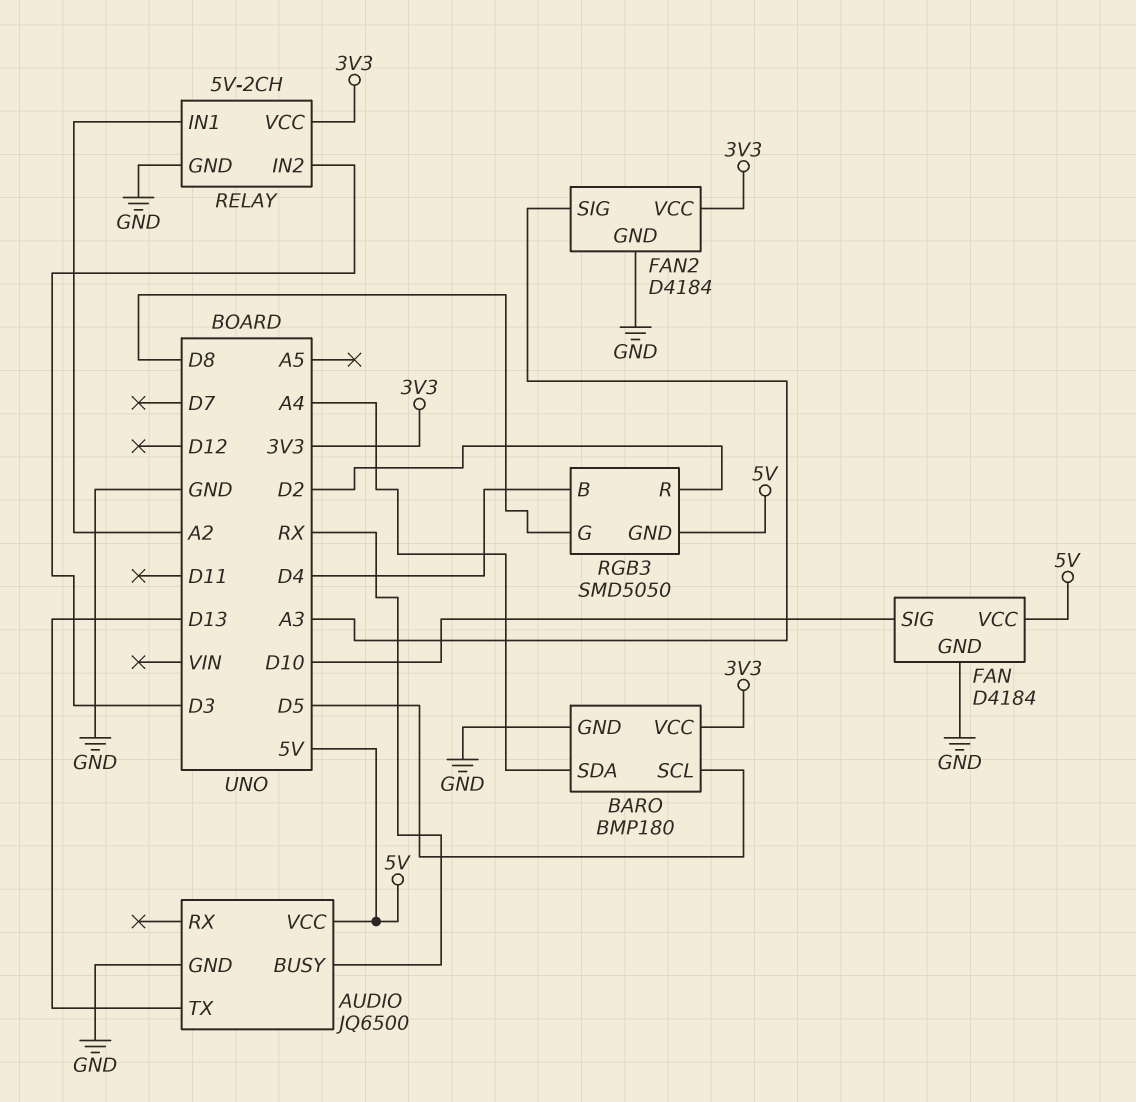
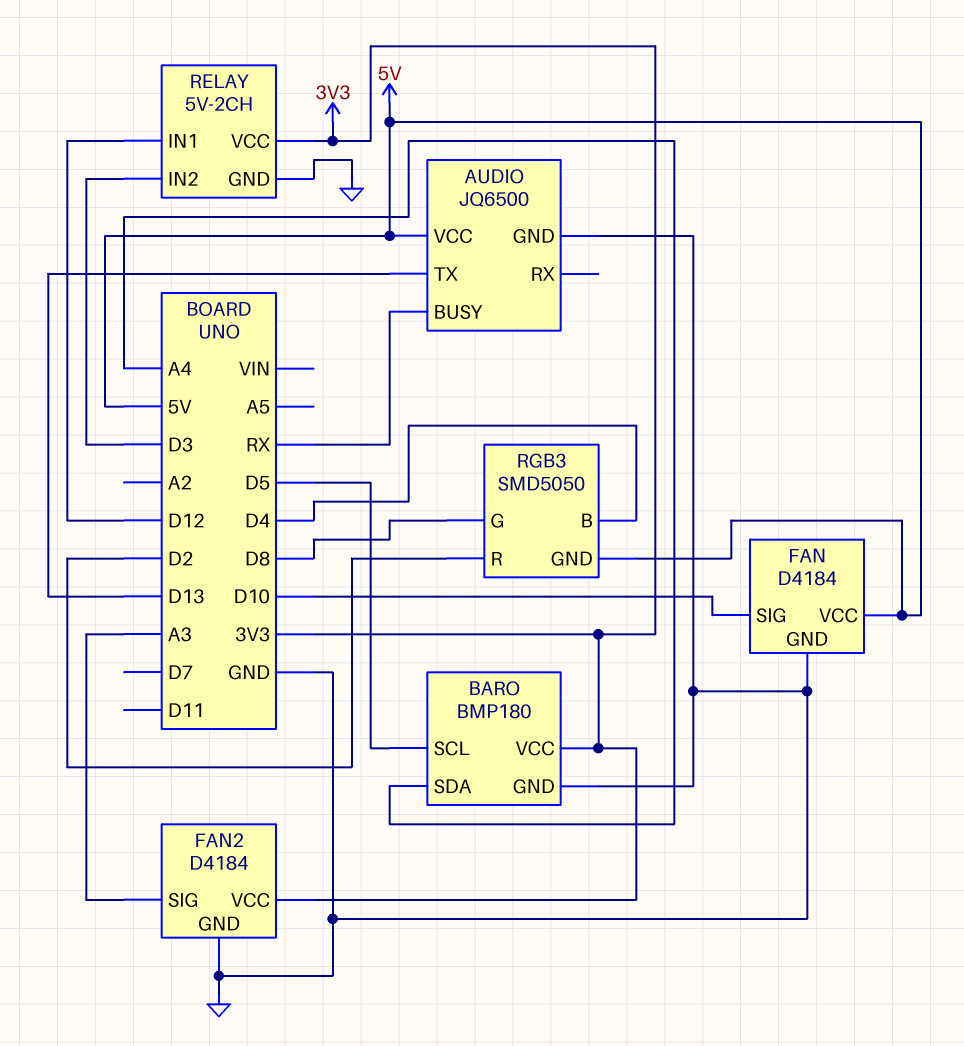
RELAY pin IN1: A2 -> D12

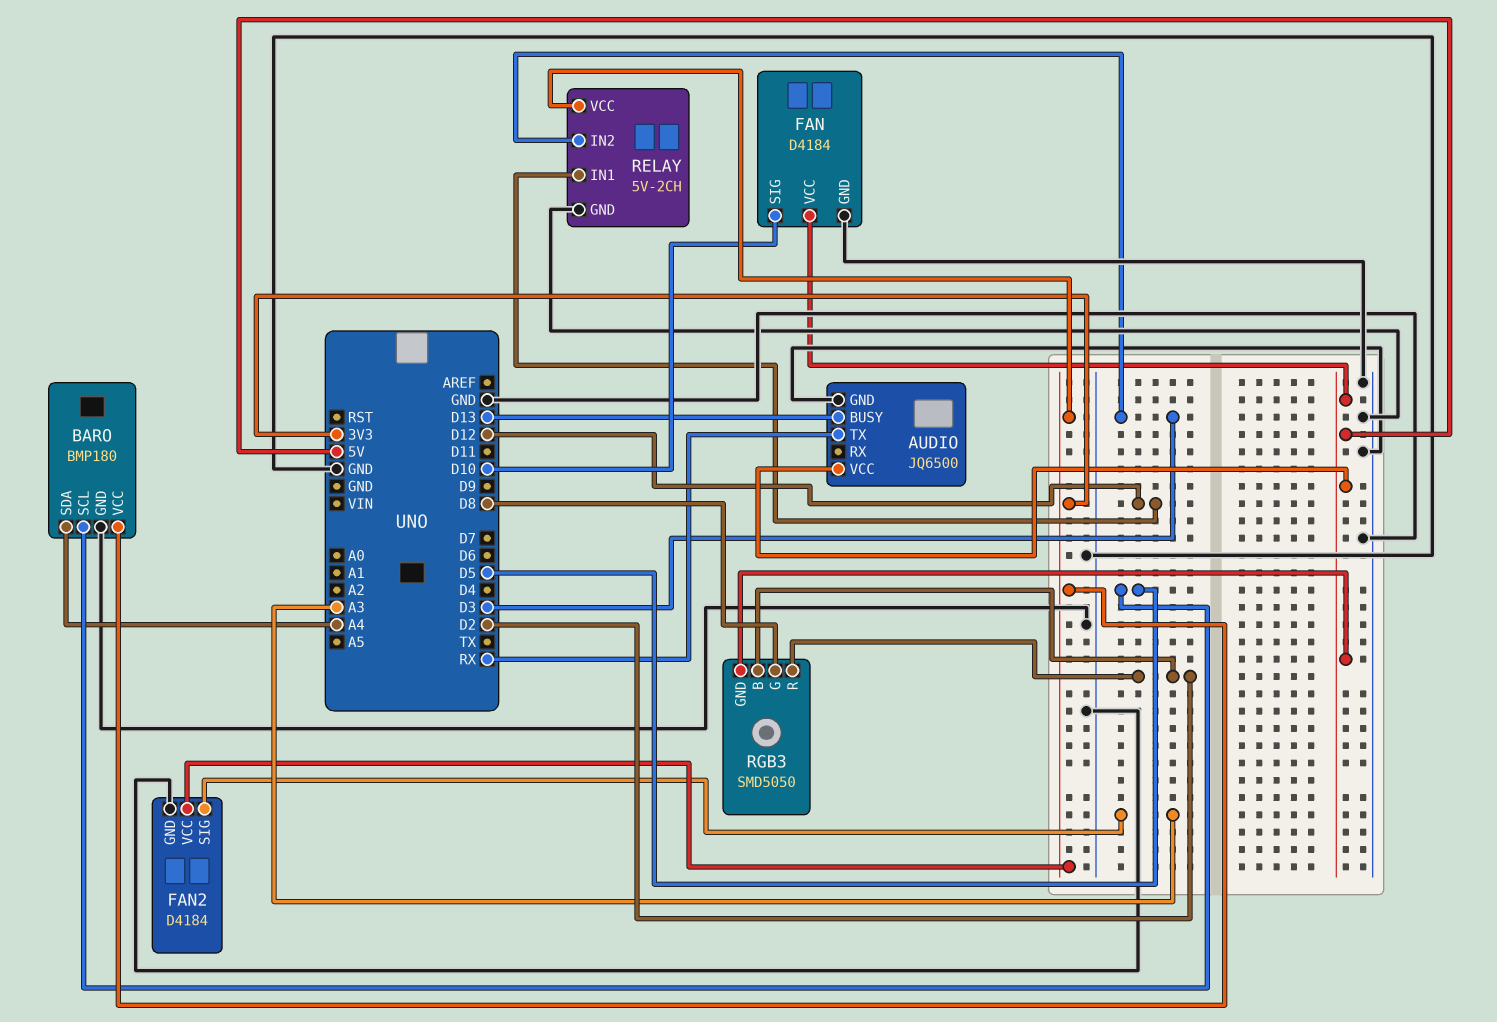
AUDIO pin BUSY: RX -> D13
AUDIO pin TX: D13 -> RX
RGB3 pin B: D4 -> D2

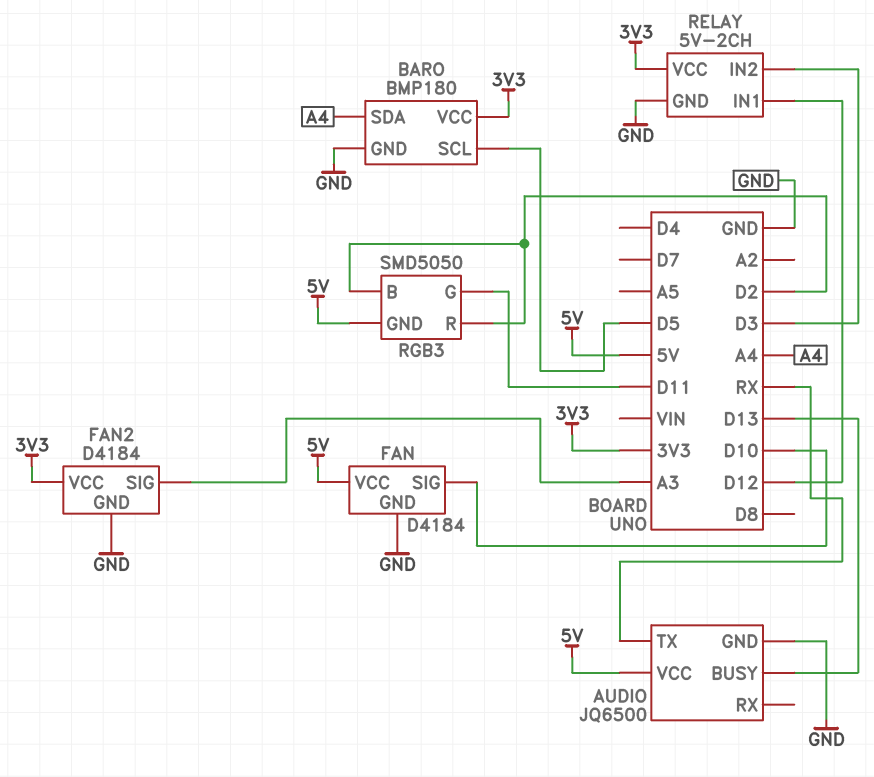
RGB3 pin G: D8 -> D11

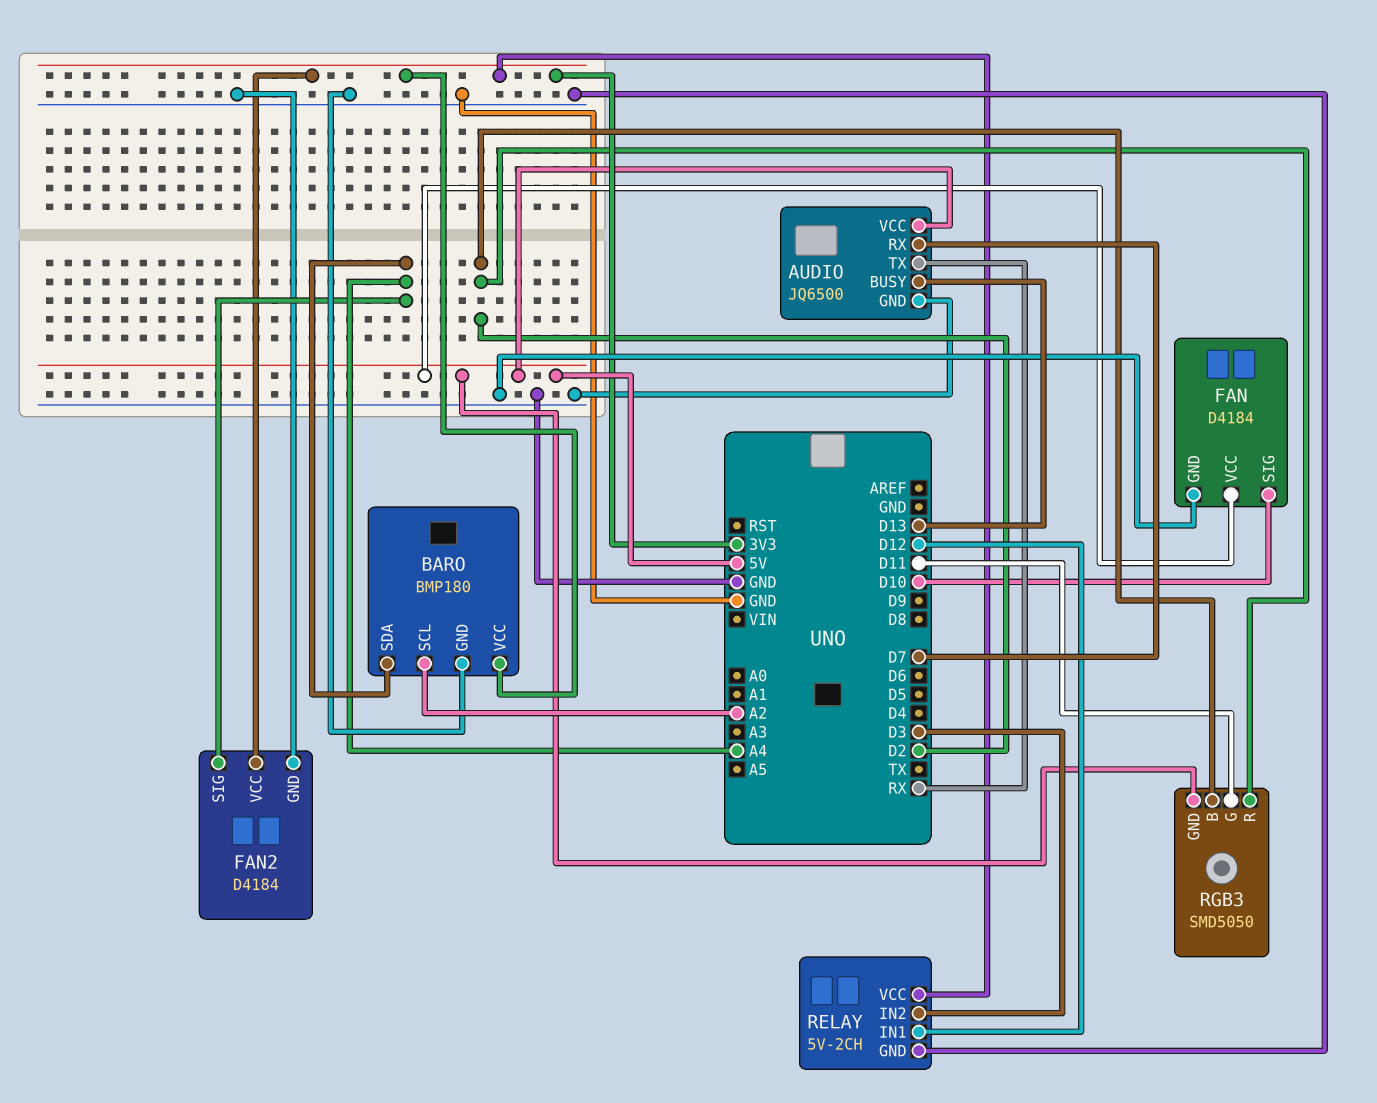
AUDIO pin RX: none -> D7
BARO pin SCL: D5 -> A2
FAN2 pin SIG: A3 -> A4

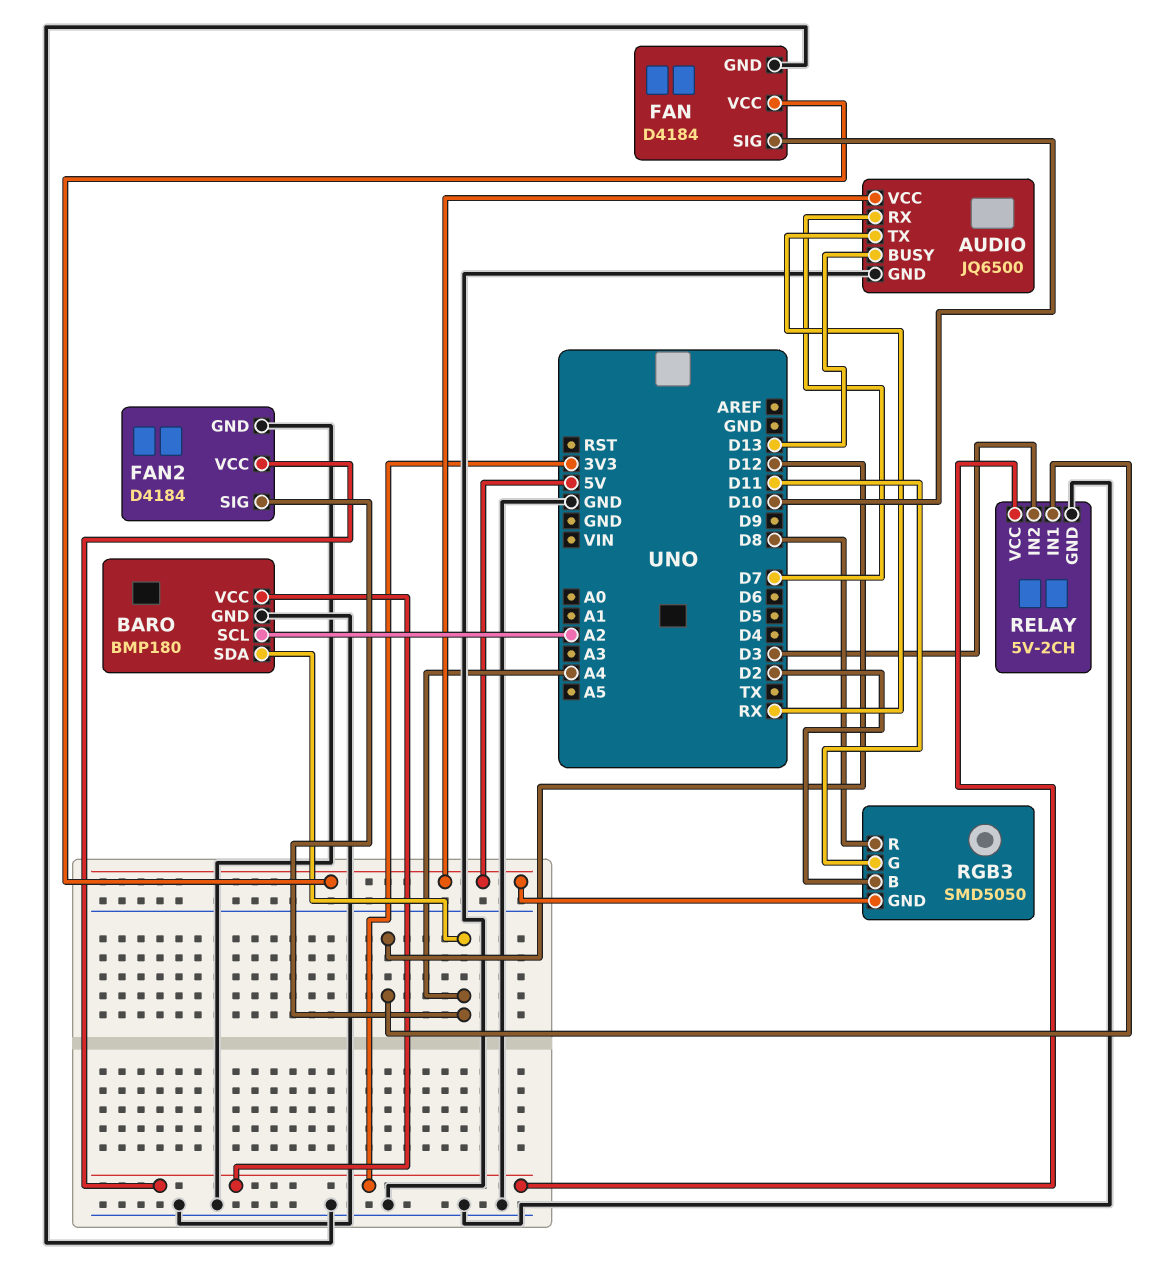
RGB3 pin R: D2 -> D8

